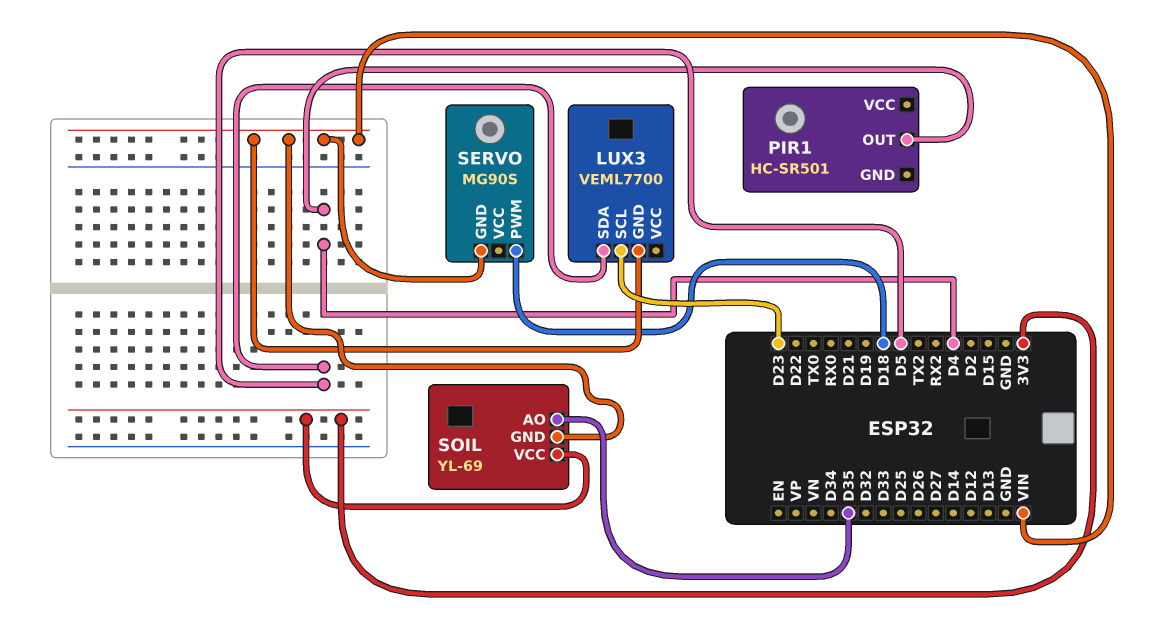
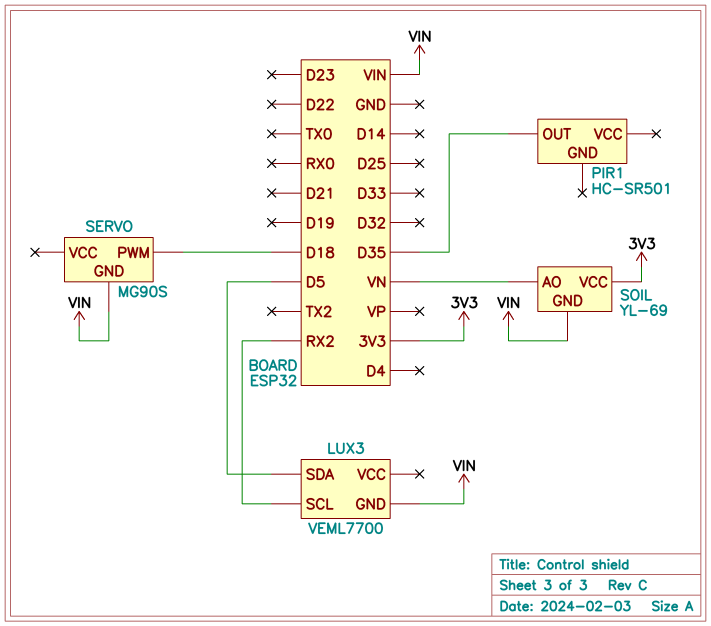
LUX3 pin SCL: D23 -> RX2
PIR1 pin OUT: D4 -> D35
SOIL pin AO: D35 -> VN

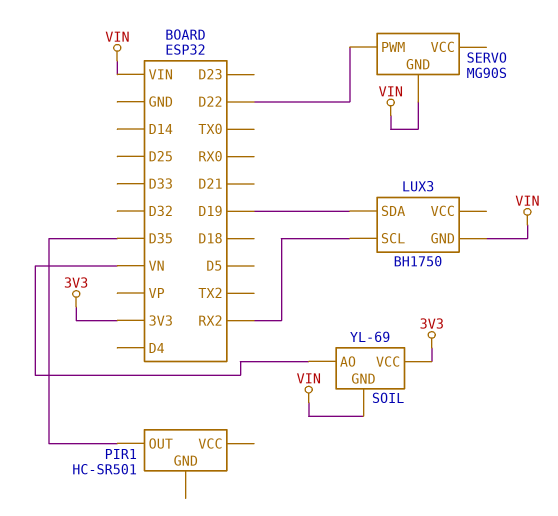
LUX3: VEML7700 -> BH1750
LUX3 pin SDA: D5 -> D19
SERVO pin PWM: D18 -> D22

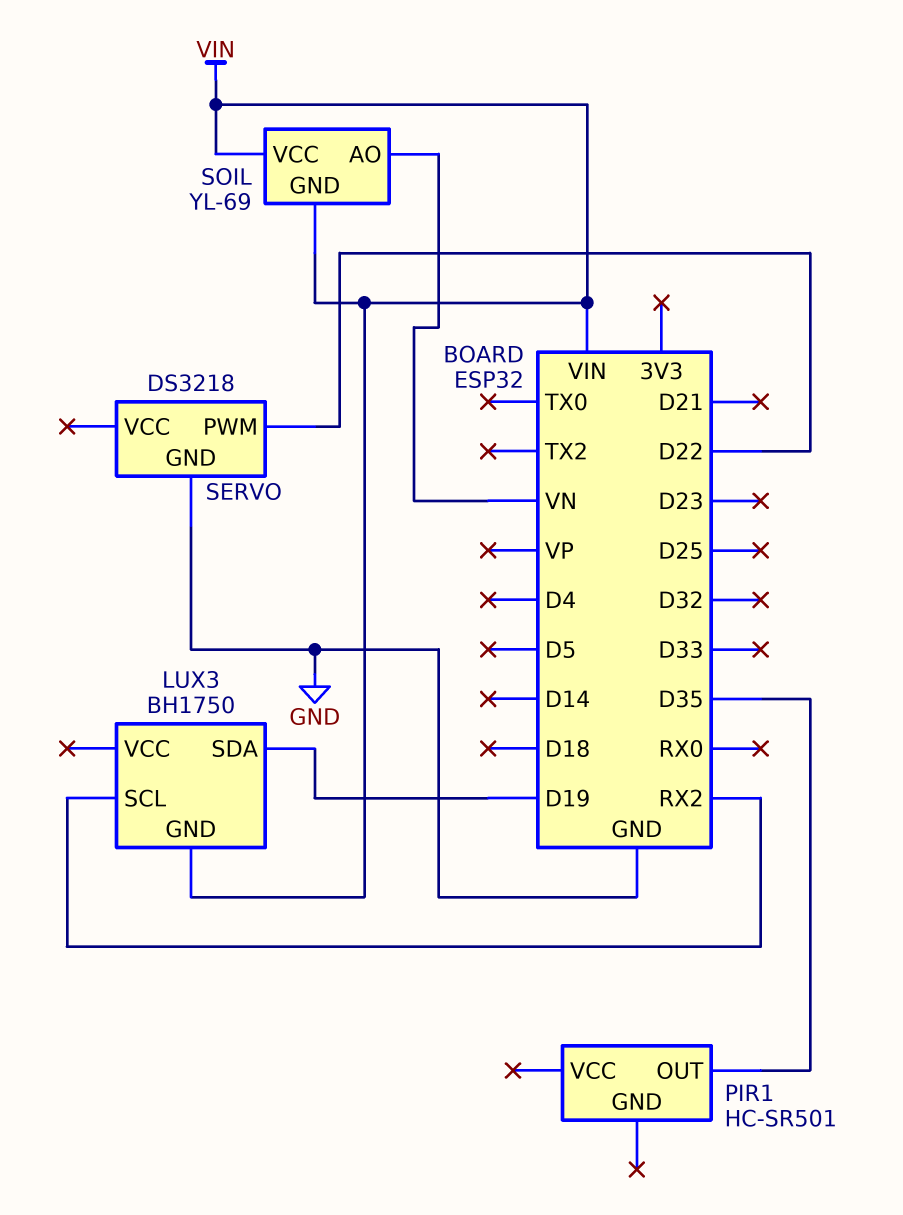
SERVO: MG90S -> DS3218
SERVO pin GND: VIN -> GND
SOIL pin VCC: 3V3 -> VIN

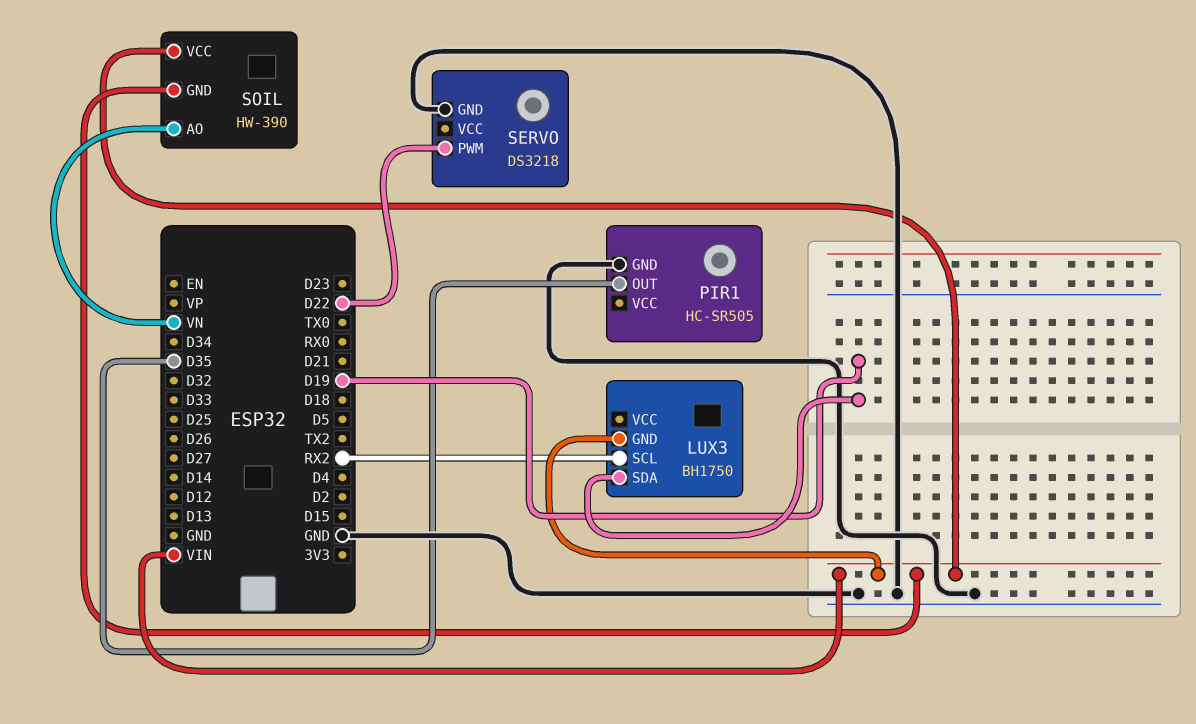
PIR1: HC-SR501 -> HC-SR505
PIR1 pin GND: none -> GND
SOIL: YL-69 -> HW-390

